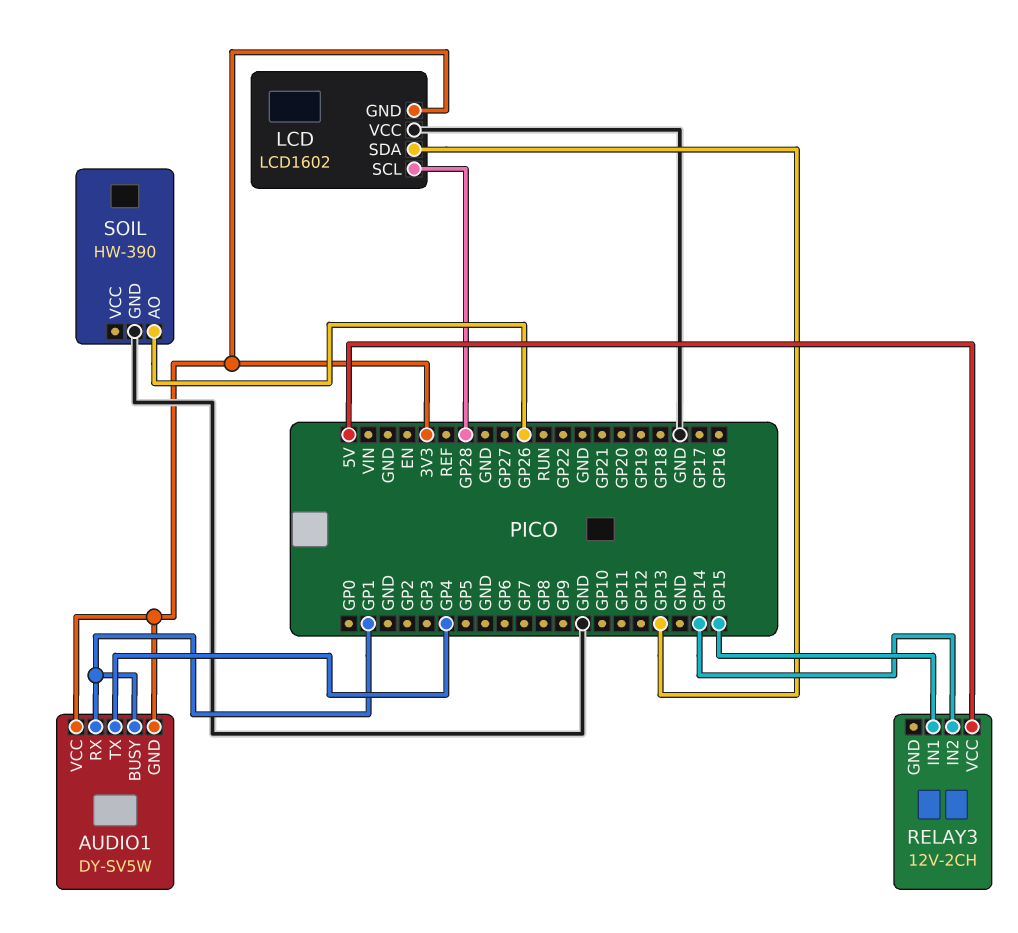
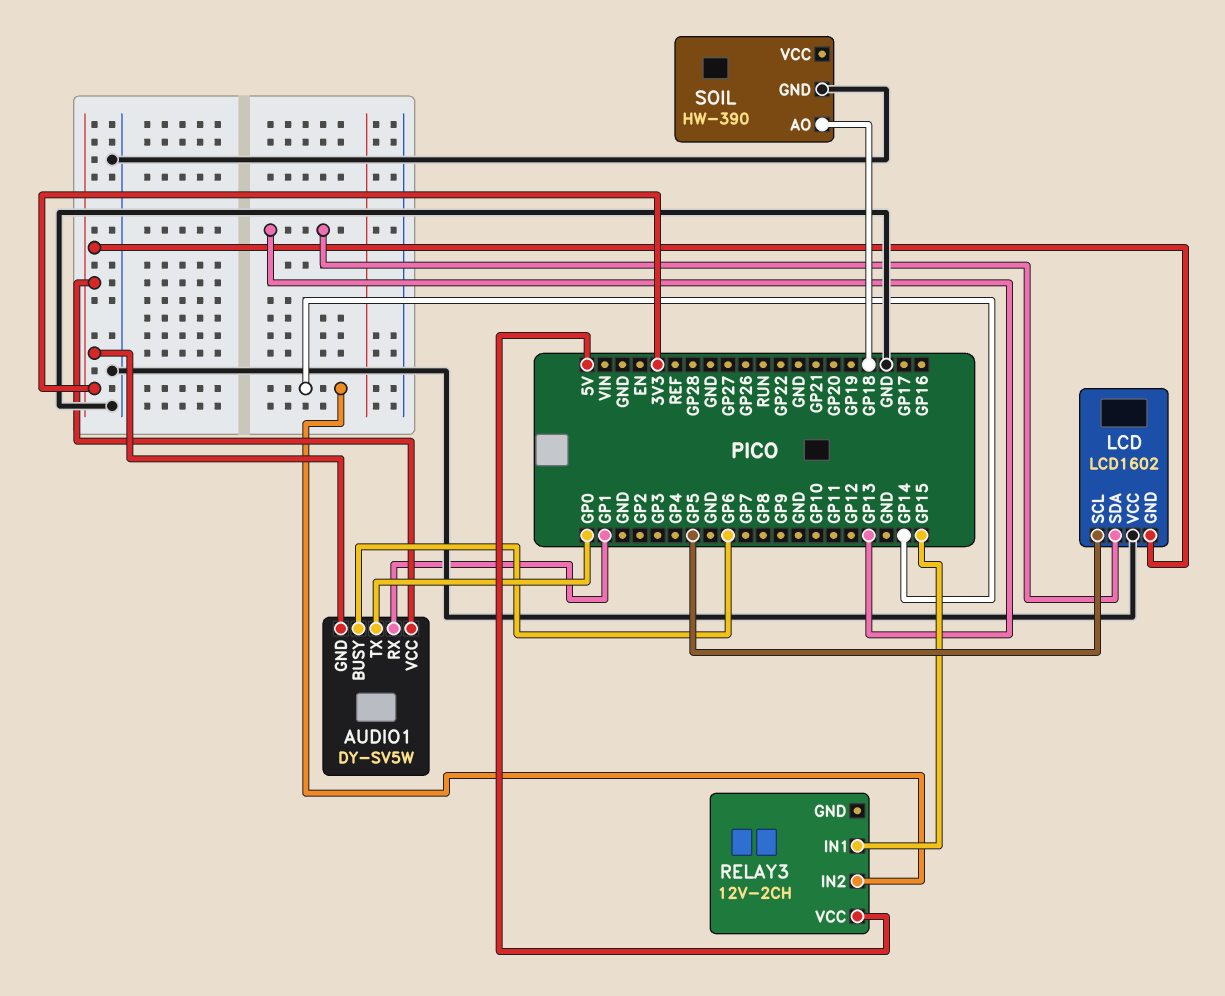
AUDIO1 pin BUSY: GP1 -> GP6
AUDIO1 pin TX: GP4 -> GP0
LCD pin SCL: GP28 -> GP5
SOIL pin AO: GP26 -> GP18

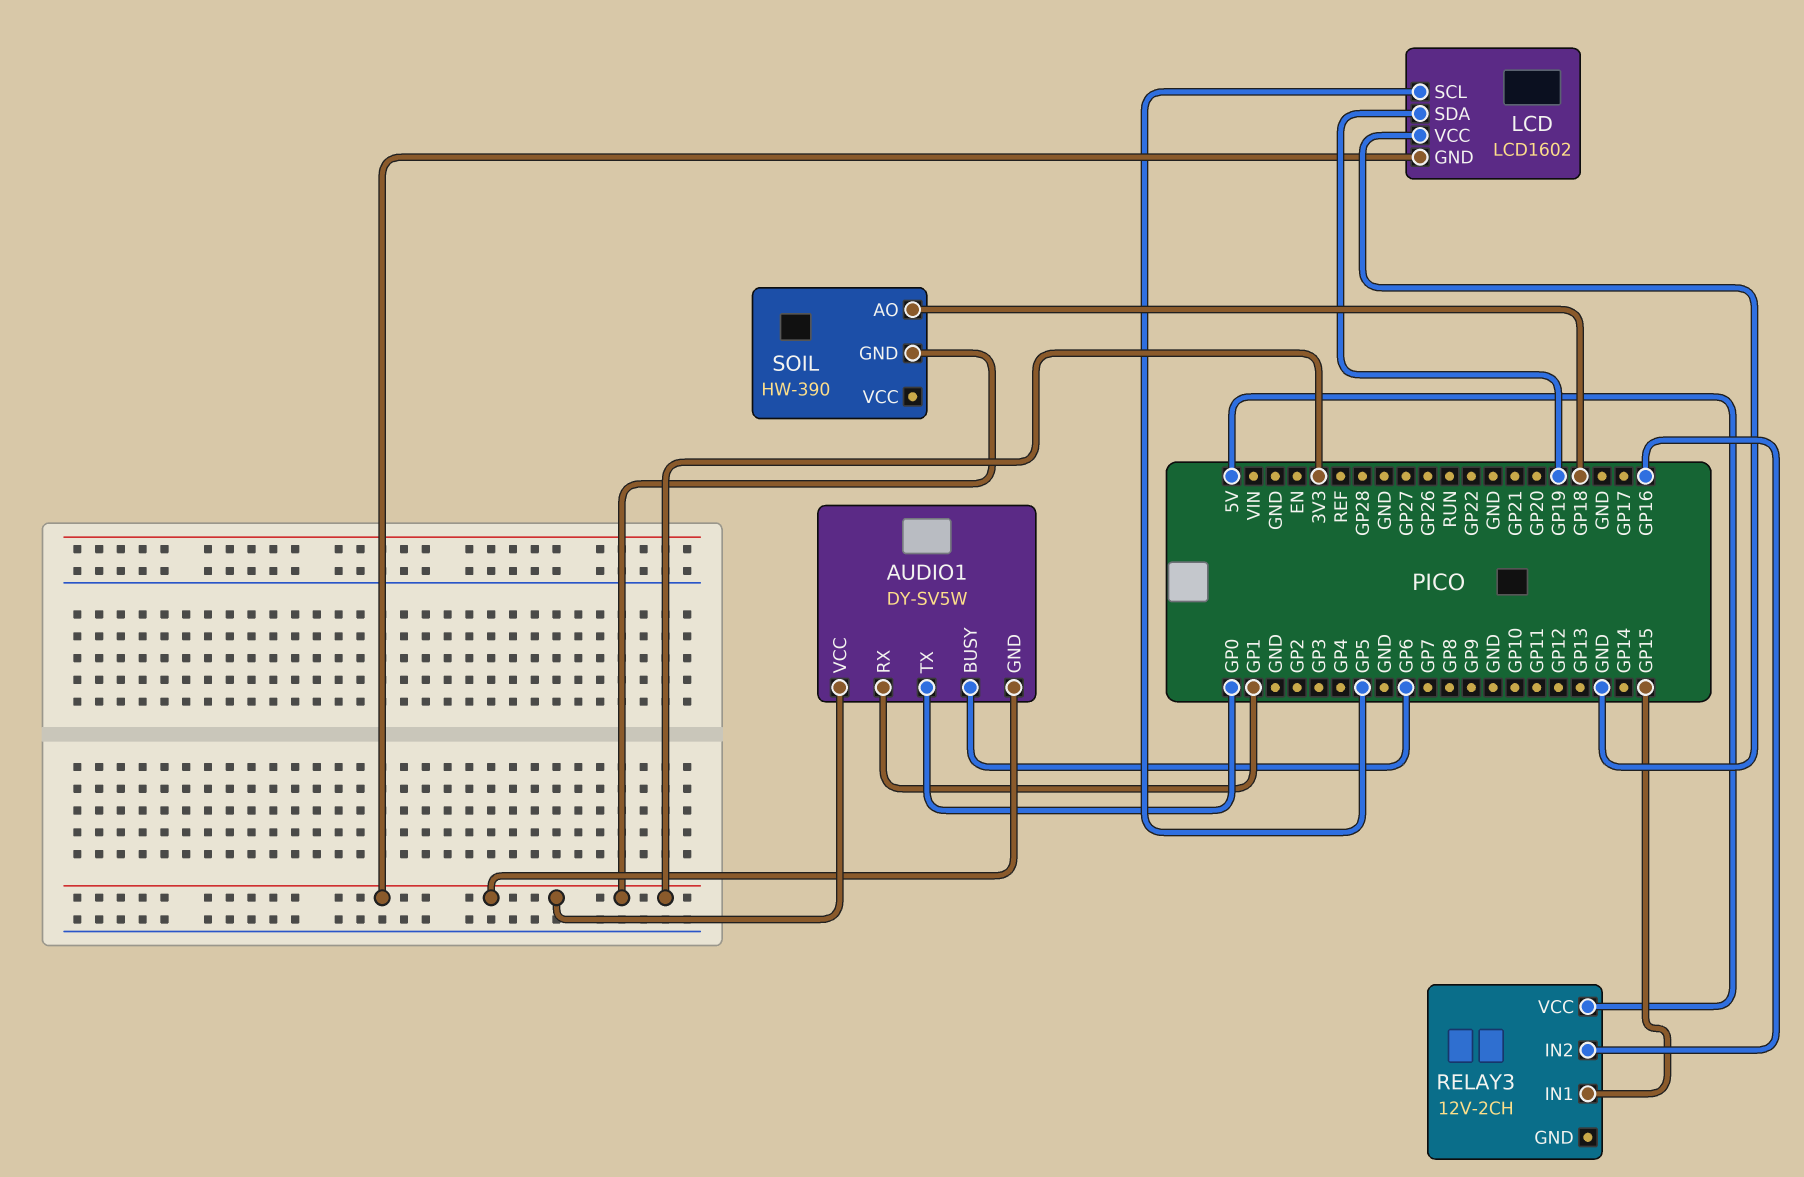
LCD pin SDA: GP13 -> GP19
RELAY3 pin IN2: GP14 -> GP16
SOIL pin GND: GND -> 3V3

